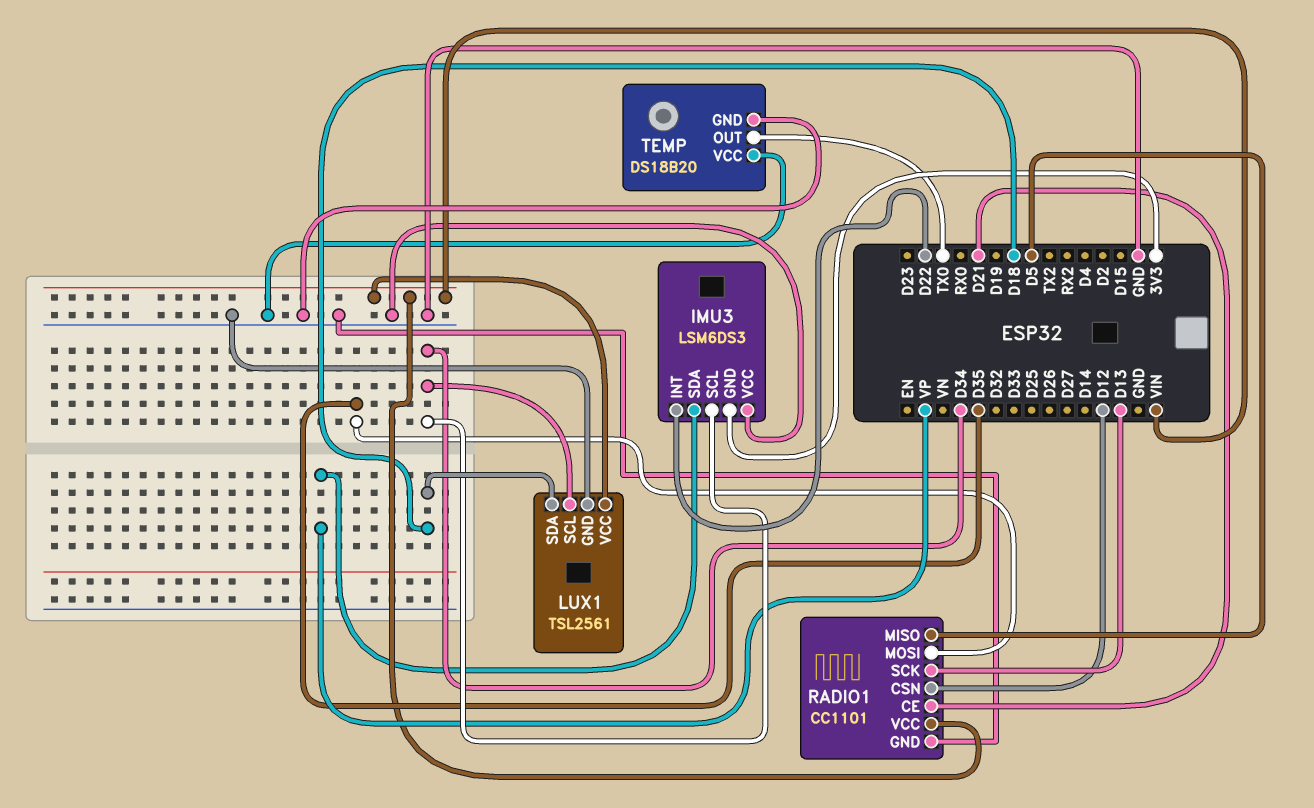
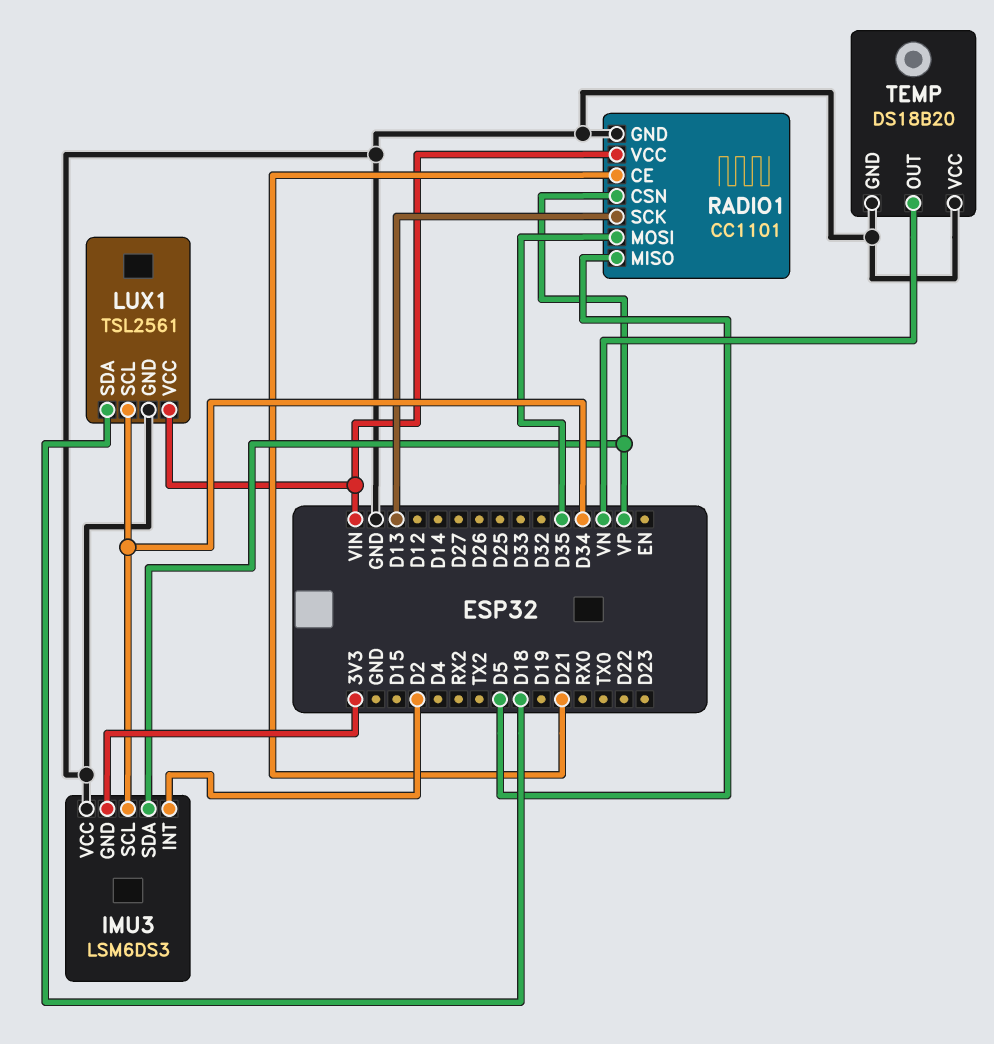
IMU3 pin INT: D22 -> D2
RADIO1 pin CSN: D12 -> VP
TEMP pin OUT: TX0 -> VN

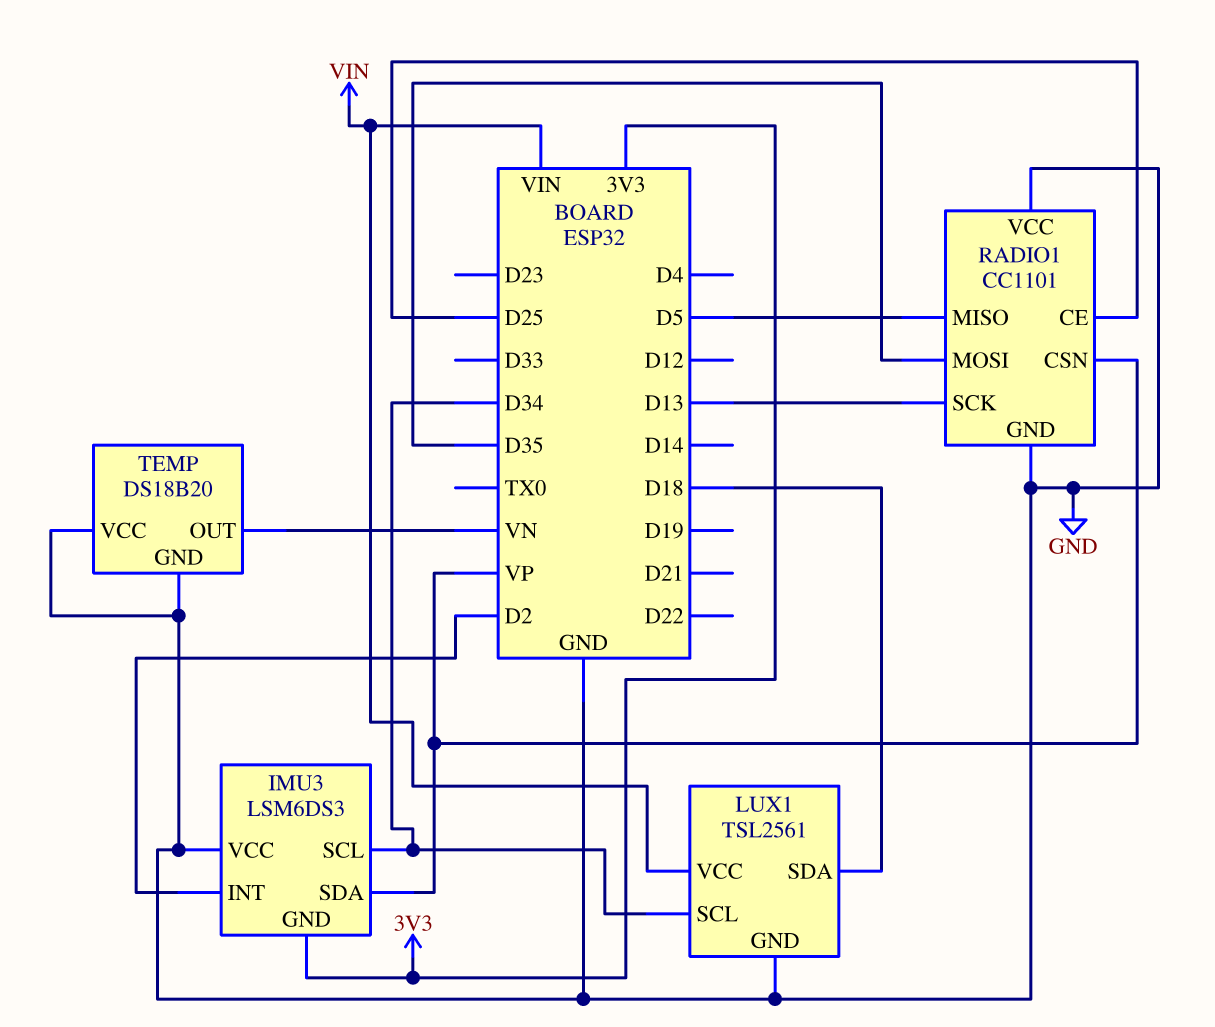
RADIO1 pin CE: D21 -> D25
RADIO1 pin VCC: VIN -> GND

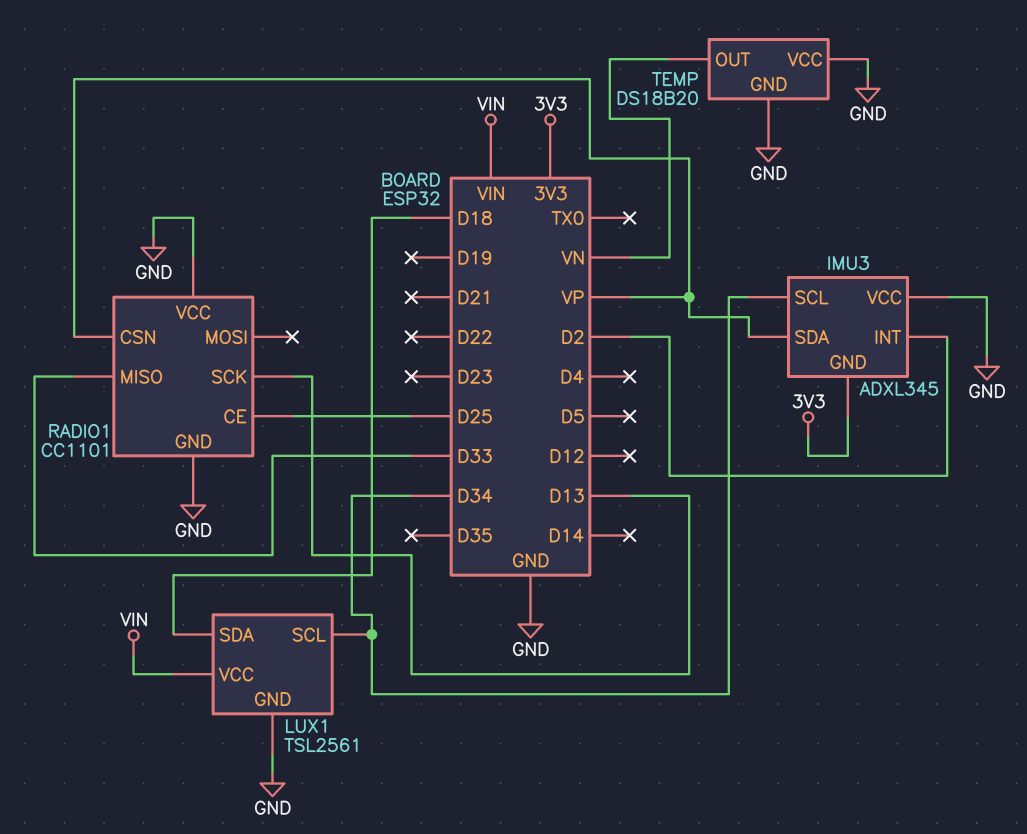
IMU3: LSM6DS3 -> ADXL345
RADIO1 pin MISO: D5 -> D33
RADIO1 pin MOSI: D35 -> none

